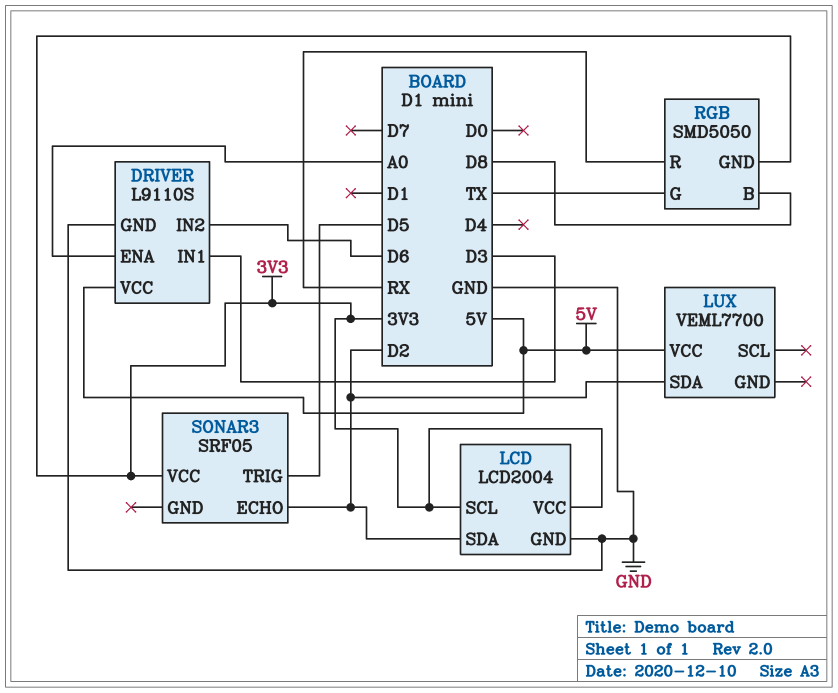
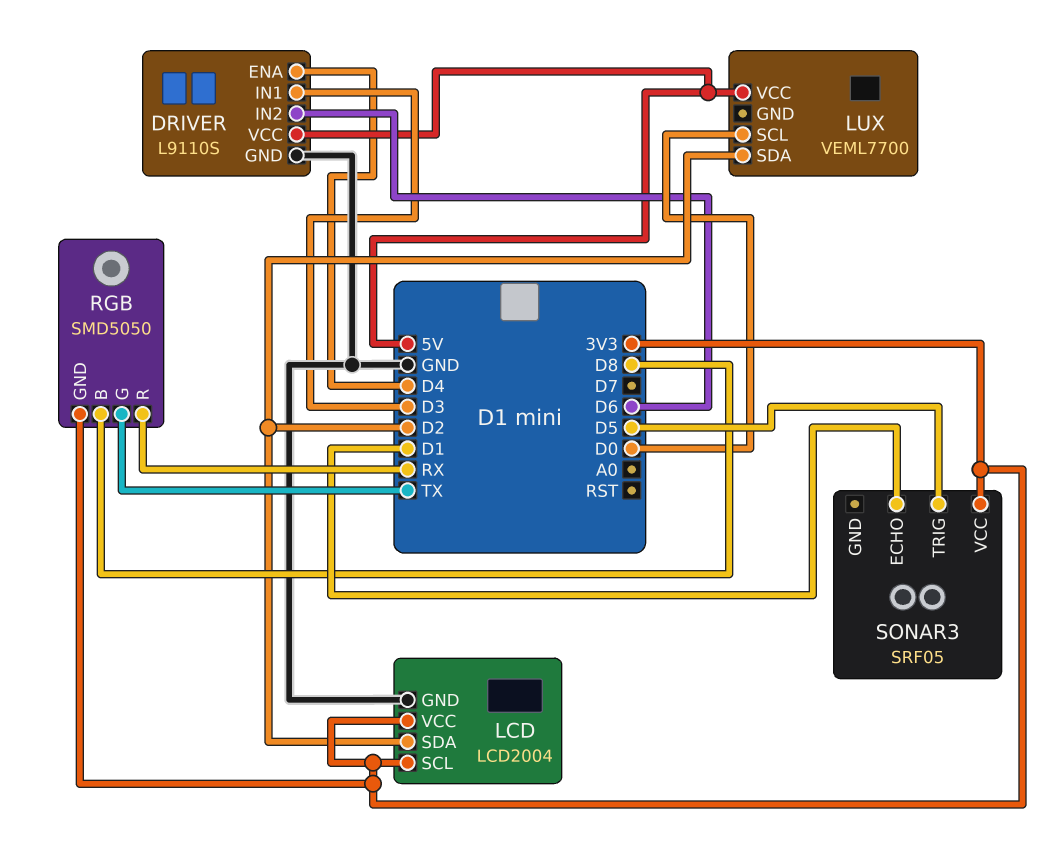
DRIVER pin ENA: A0 -> D4
LUX pin SCL: none -> D0
SONAR3 pin ECHO: D2 -> D1

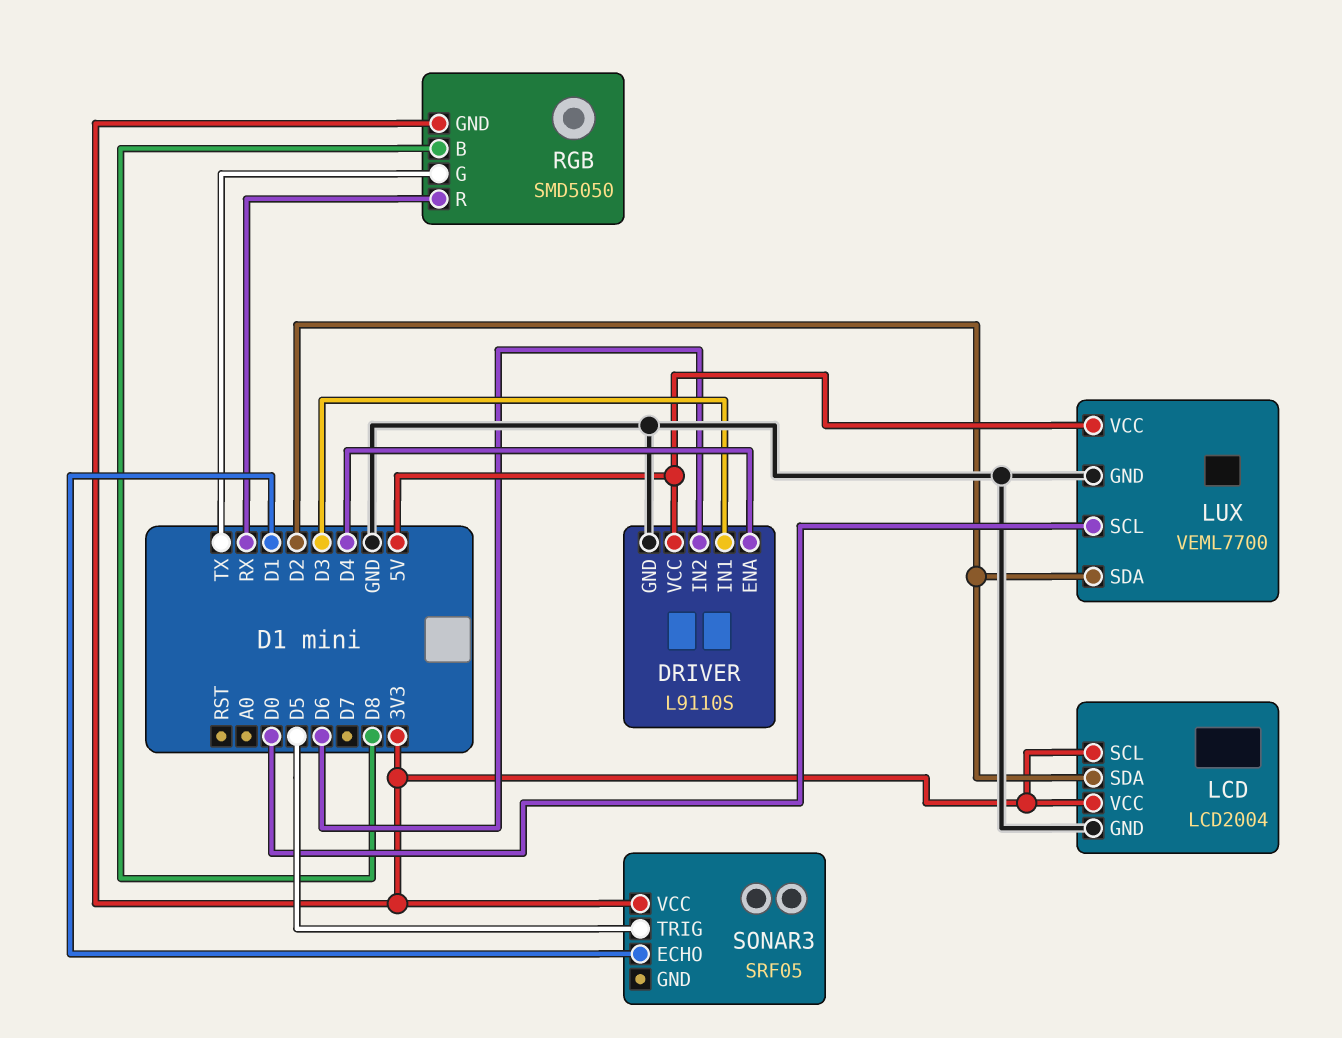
LUX pin GND: none -> GND

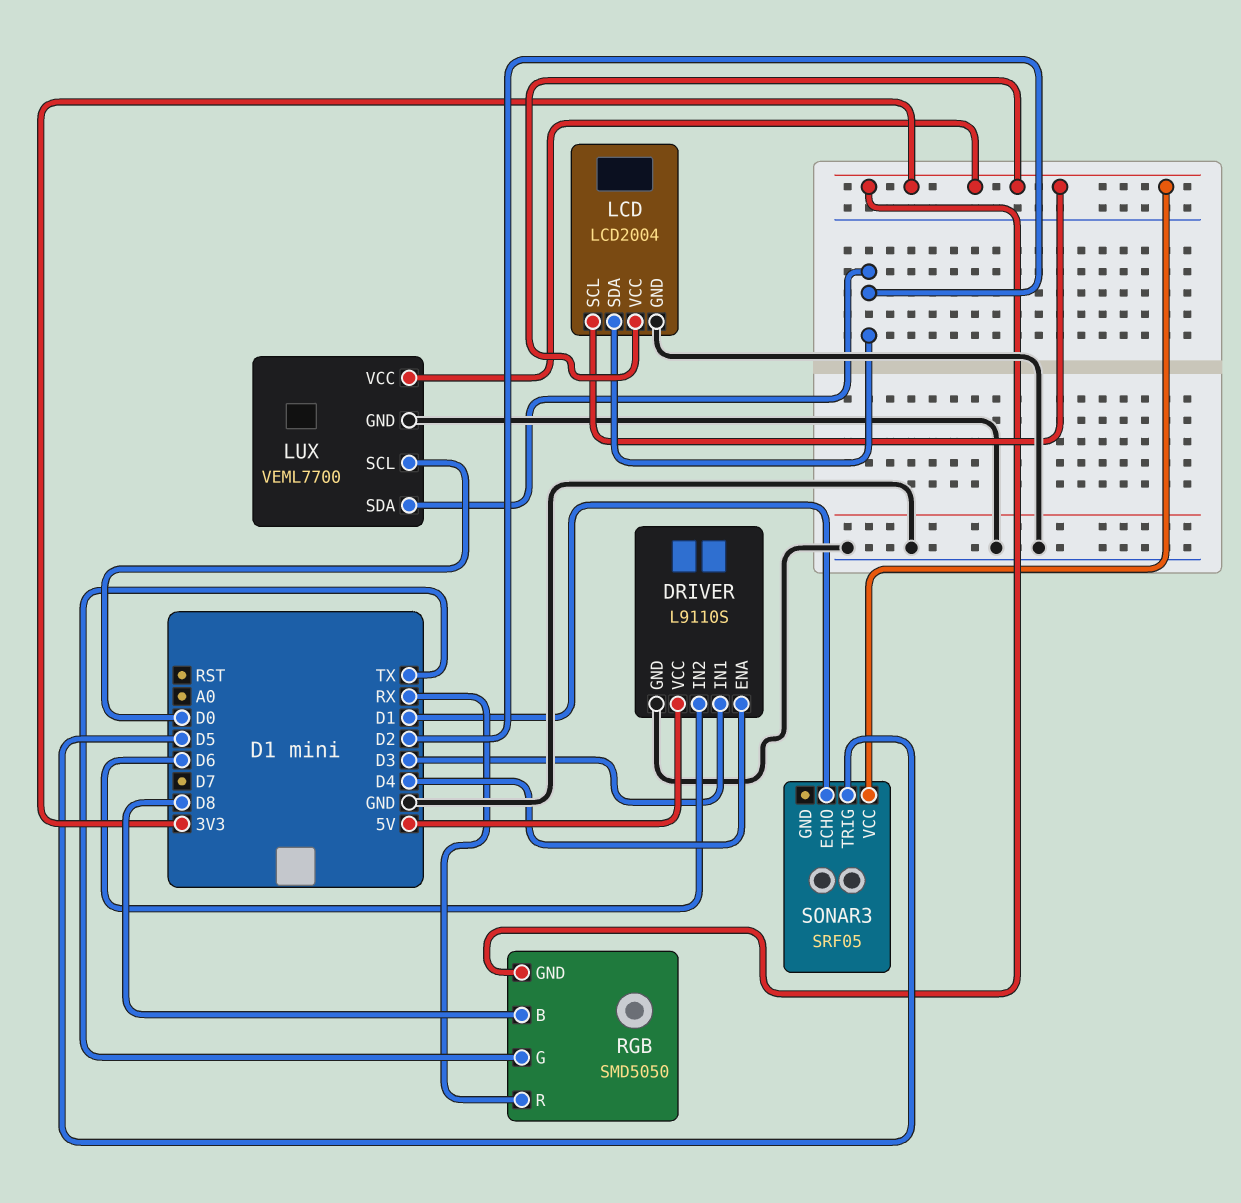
LUX pin VCC: 5V -> 3V3

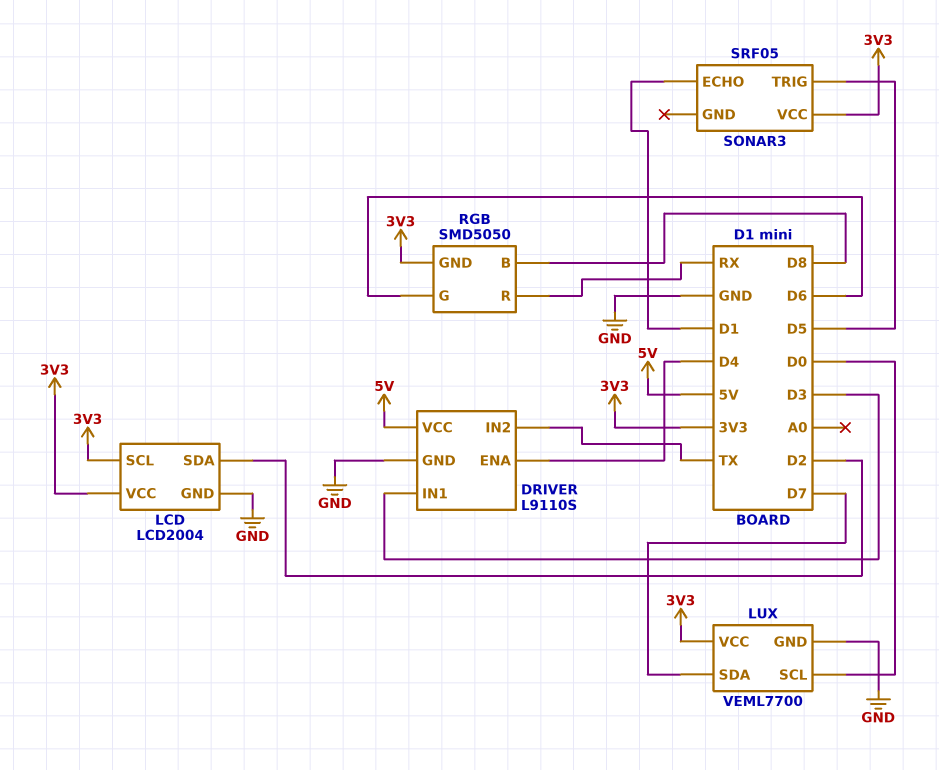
DRIVER pin IN2: D6 -> TX
LUX pin SDA: D2 -> D7
RGB pin G: TX -> D6

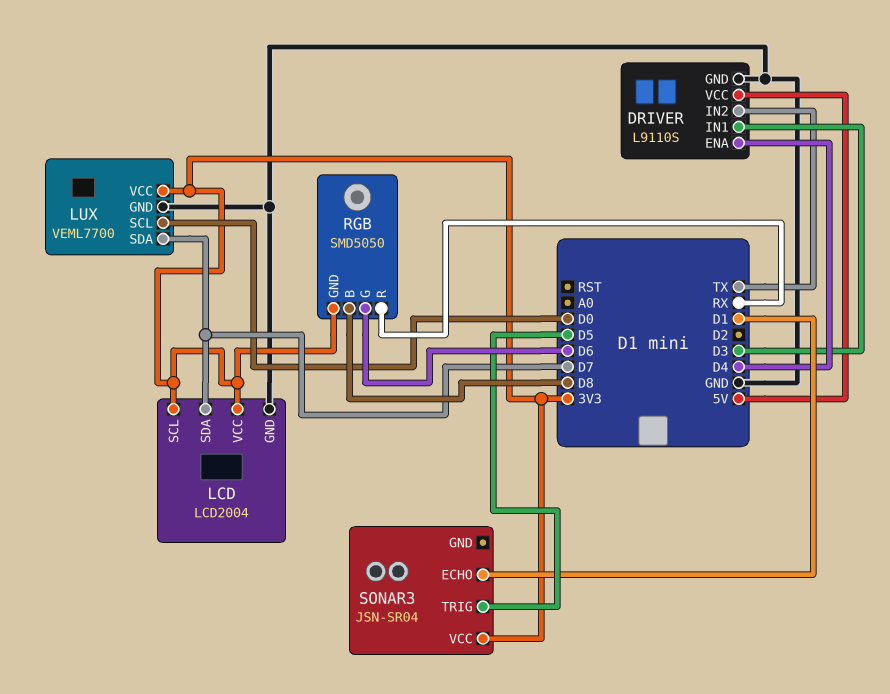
LCD pin SDA: D2 -> D7
SONAR3: SRF05 -> JSN-SR04

